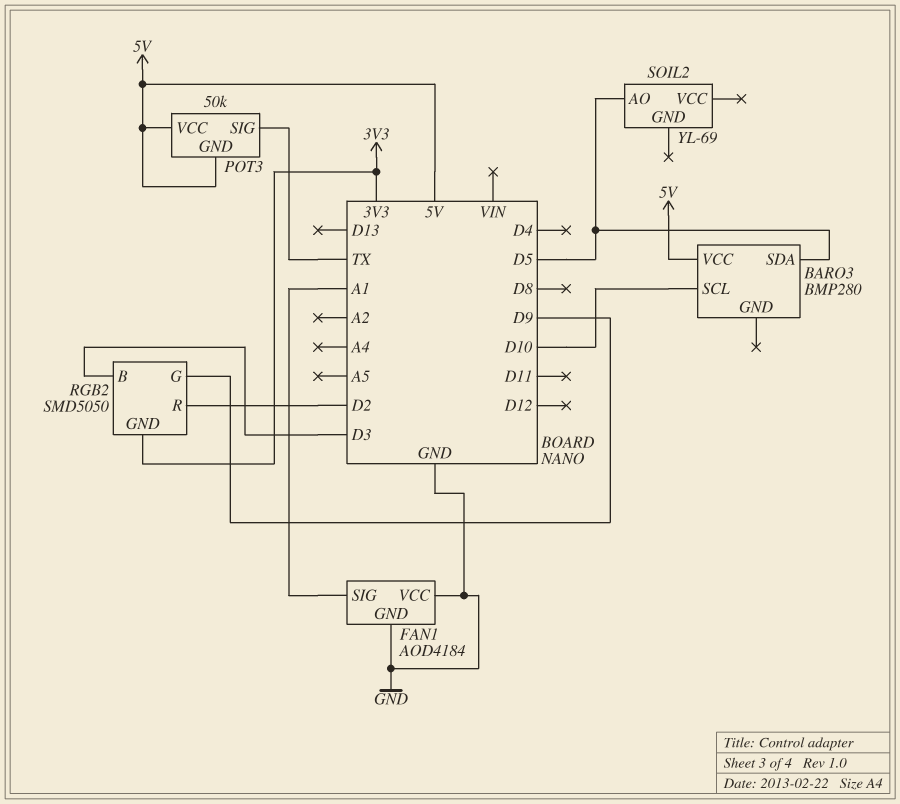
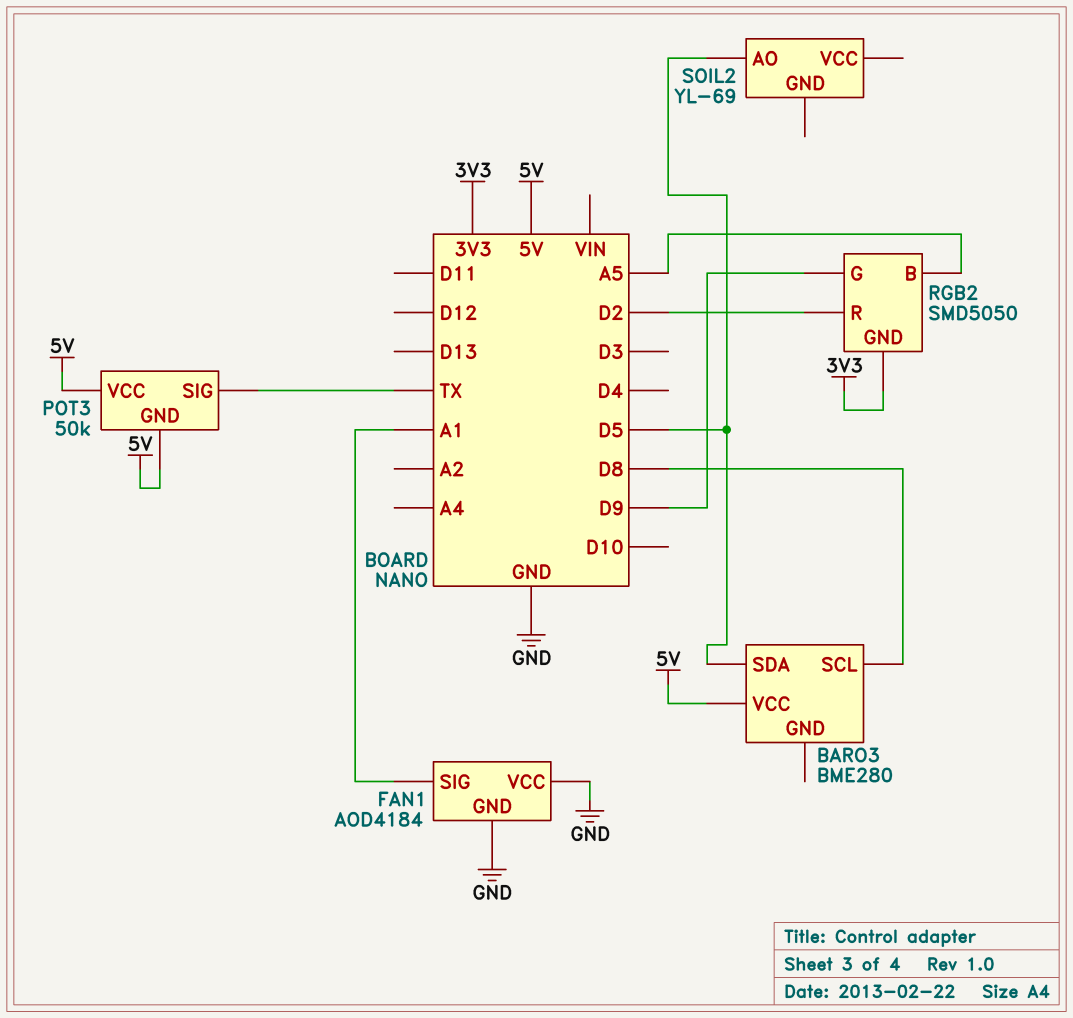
BARO3: BMP280 -> BME280
BARO3 pin SCL: D10 -> D8
RGB2 pin B: D3 -> A5

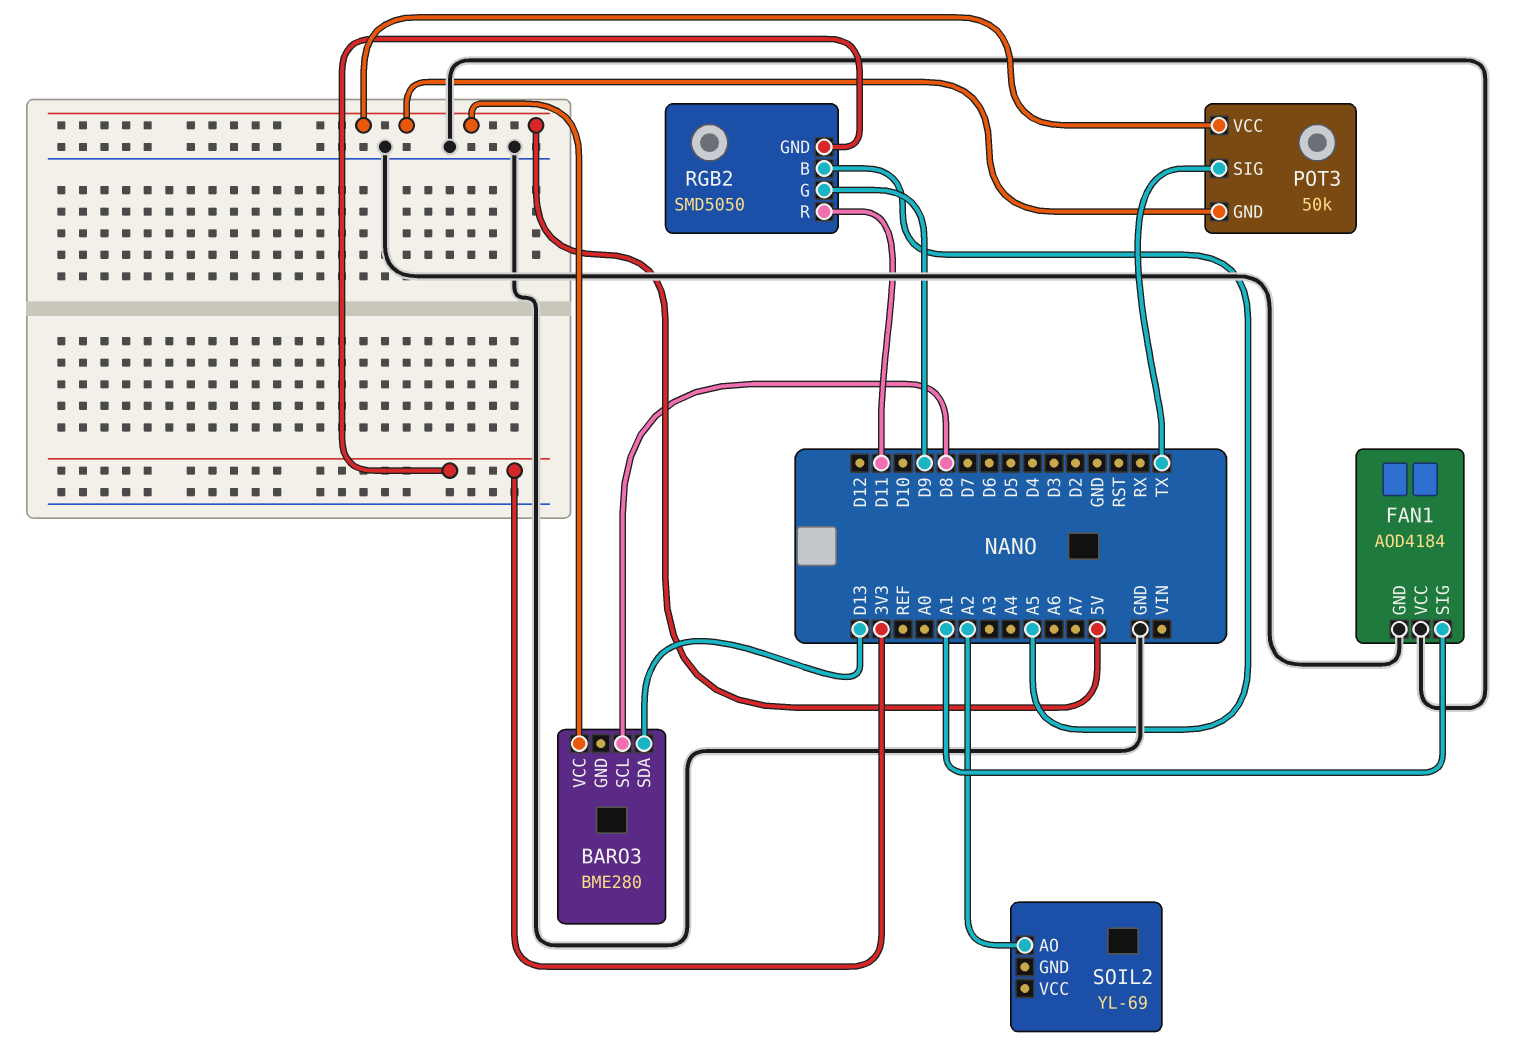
BARO3 pin SDA: D5 -> D13
RGB2 pin R: D2 -> D11
SOIL2 pin AO: D5 -> A2

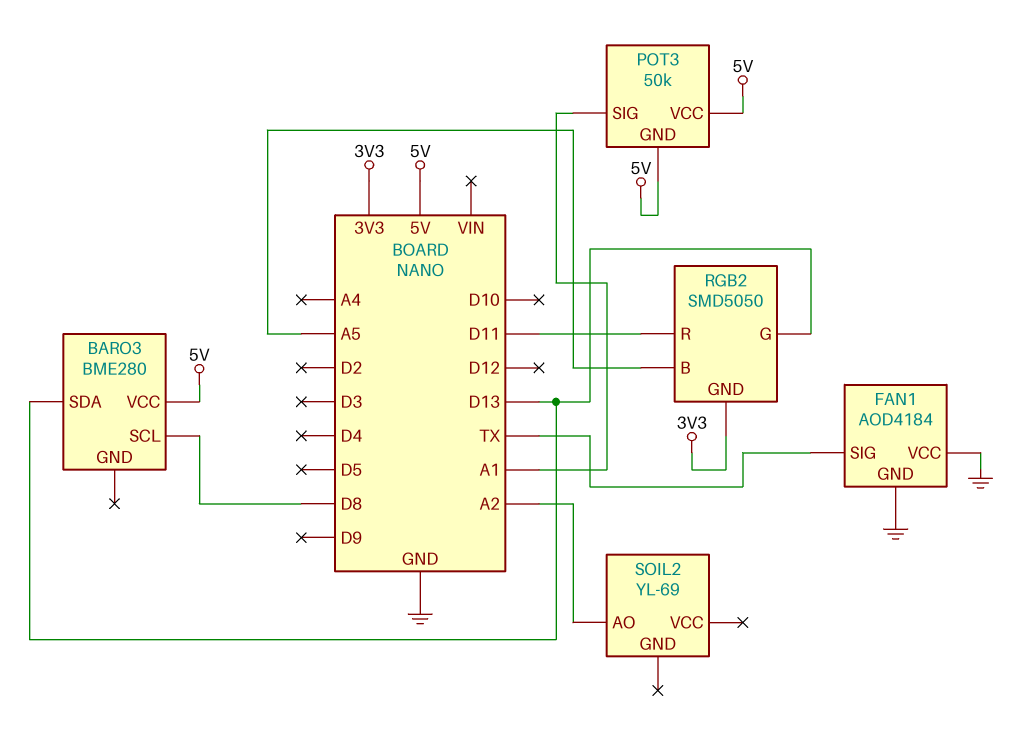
FAN1 pin SIG: A1 -> TX
POT3 pin SIG: TX -> A1
RGB2 pin G: D9 -> D13

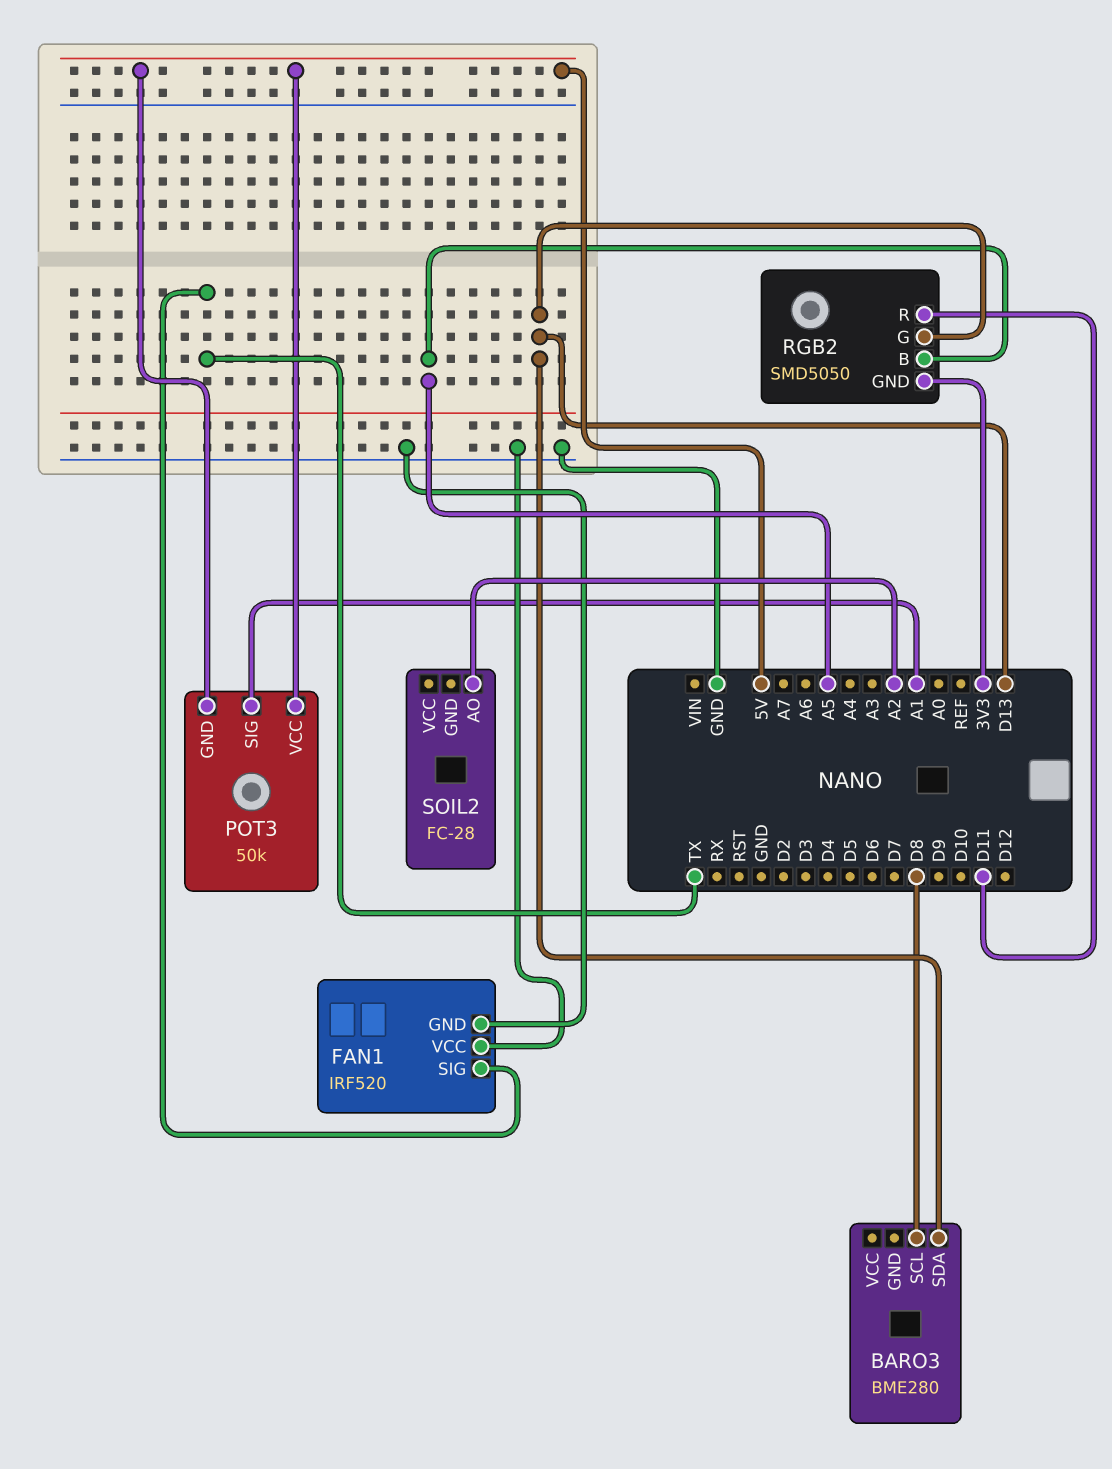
BARO3 pin VCC: 5V -> none
FAN1: AOD4184 -> IRF520
SOIL2: YL-69 -> FC-28

